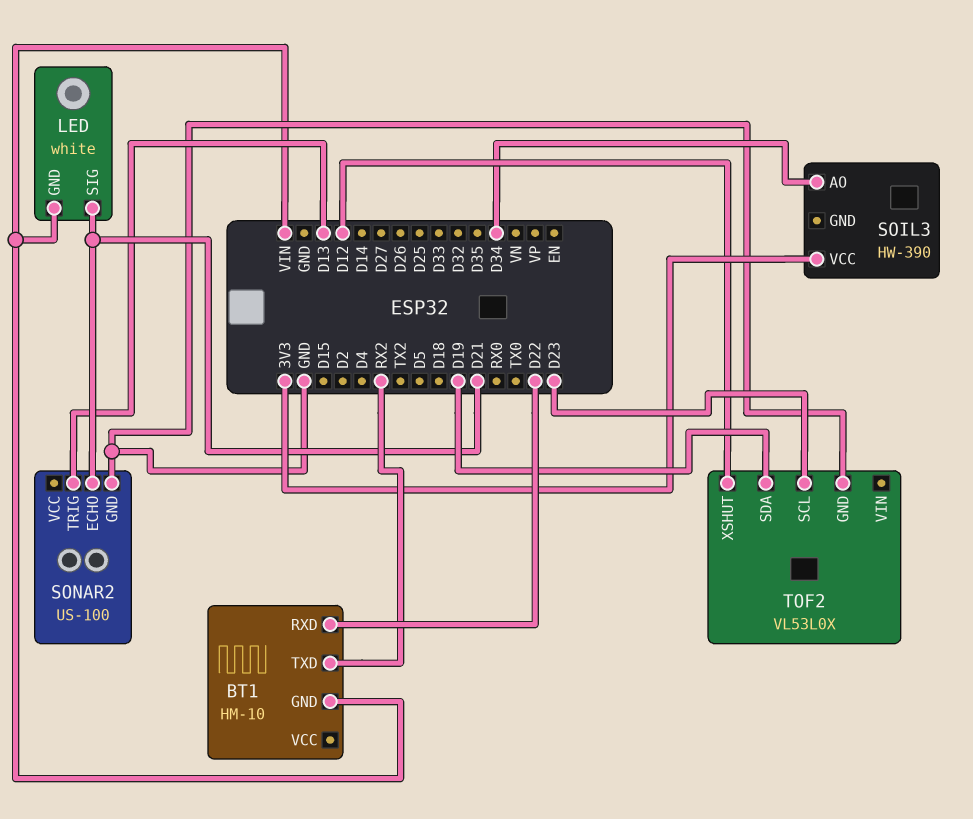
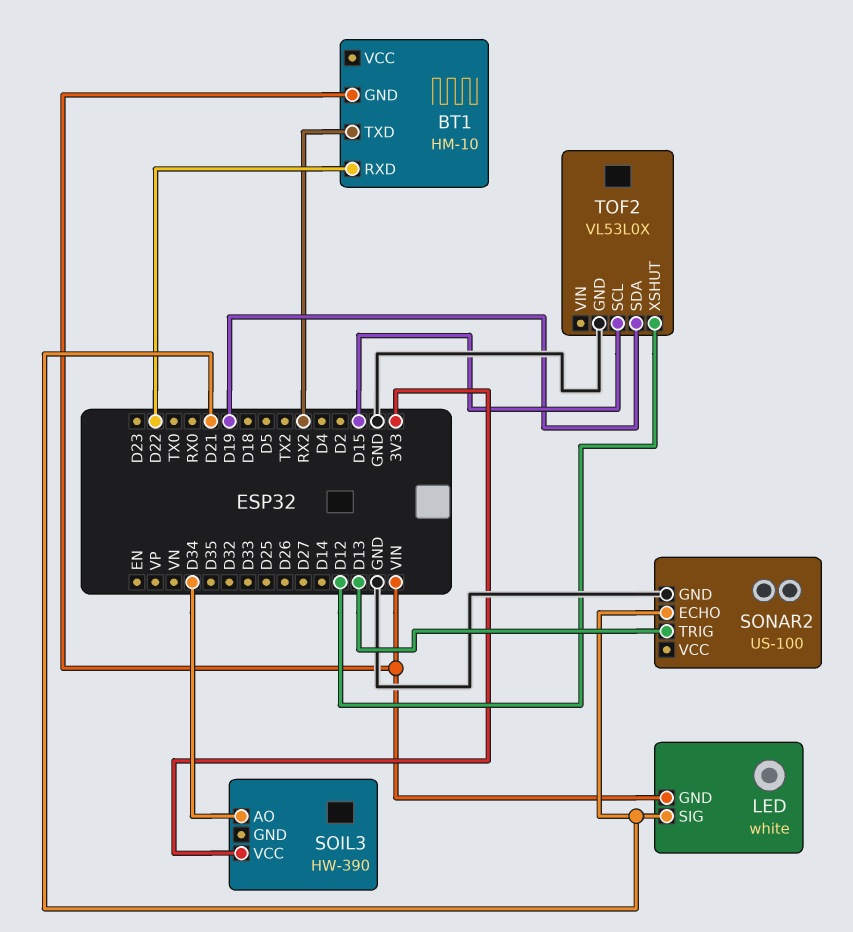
TOF2 pin SCL: D23 -> D15

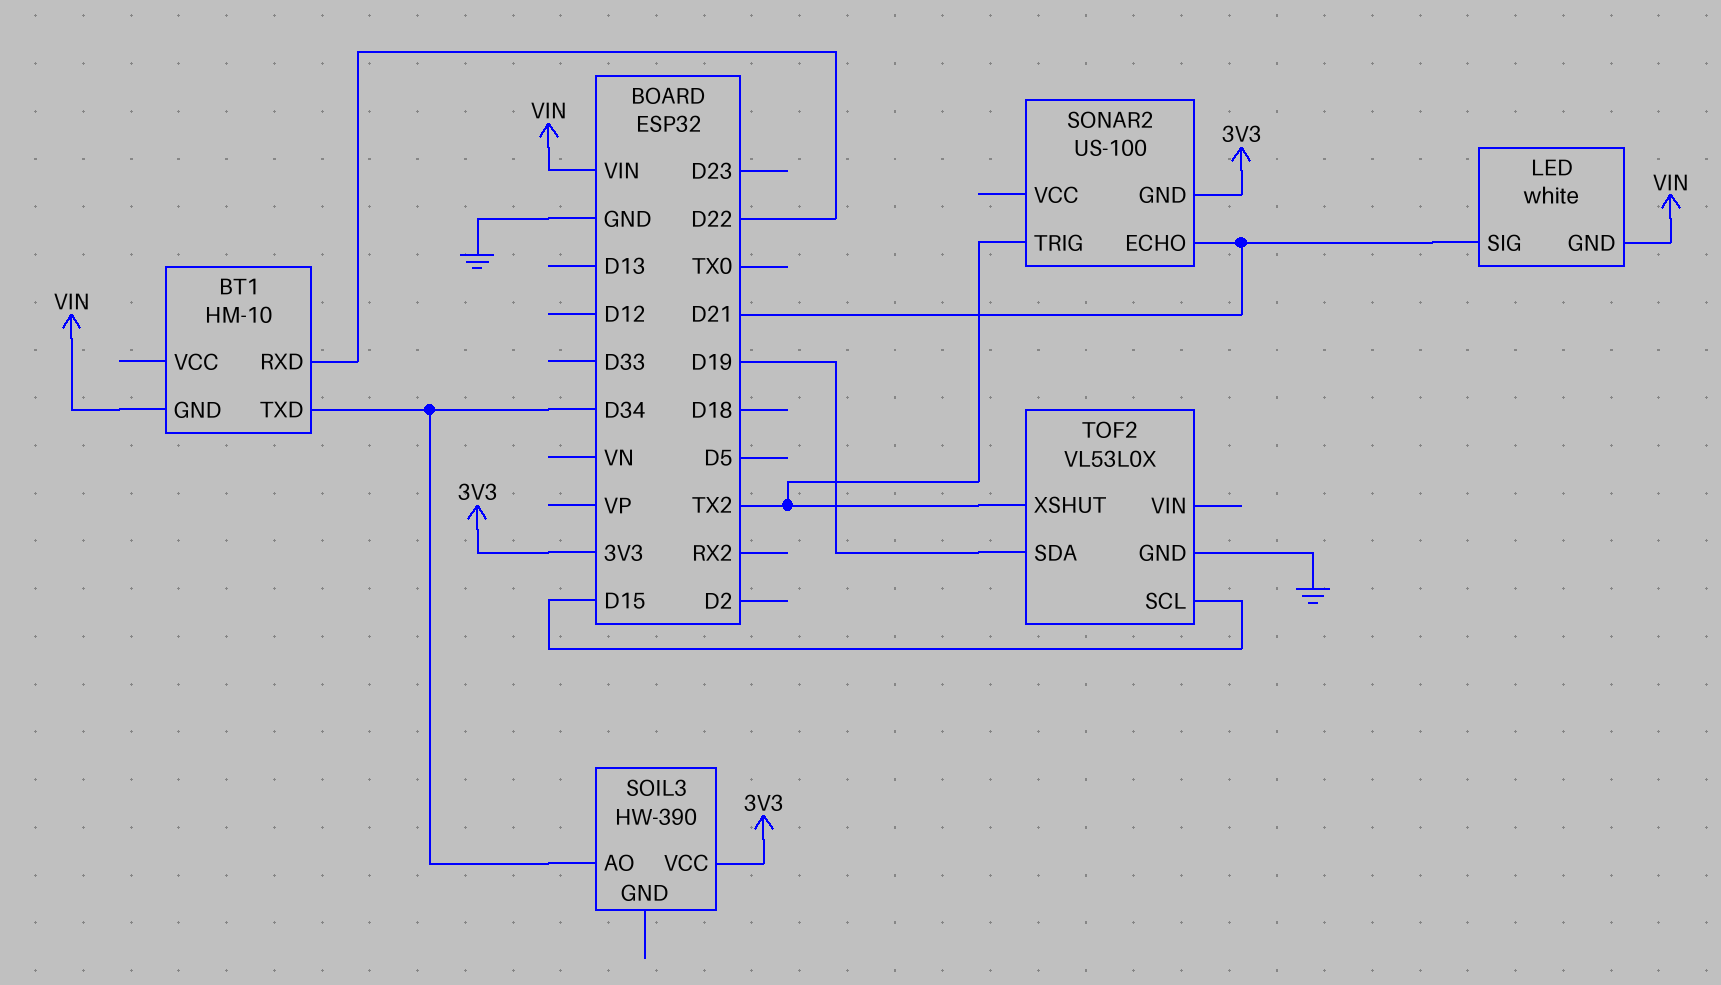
BT1 pin TXD: RX2 -> D34
SONAR2 pin GND: GND -> 3V3
SONAR2 pin TRIG: D13 -> TX2
TOF2 pin XSHUT: D12 -> TX2

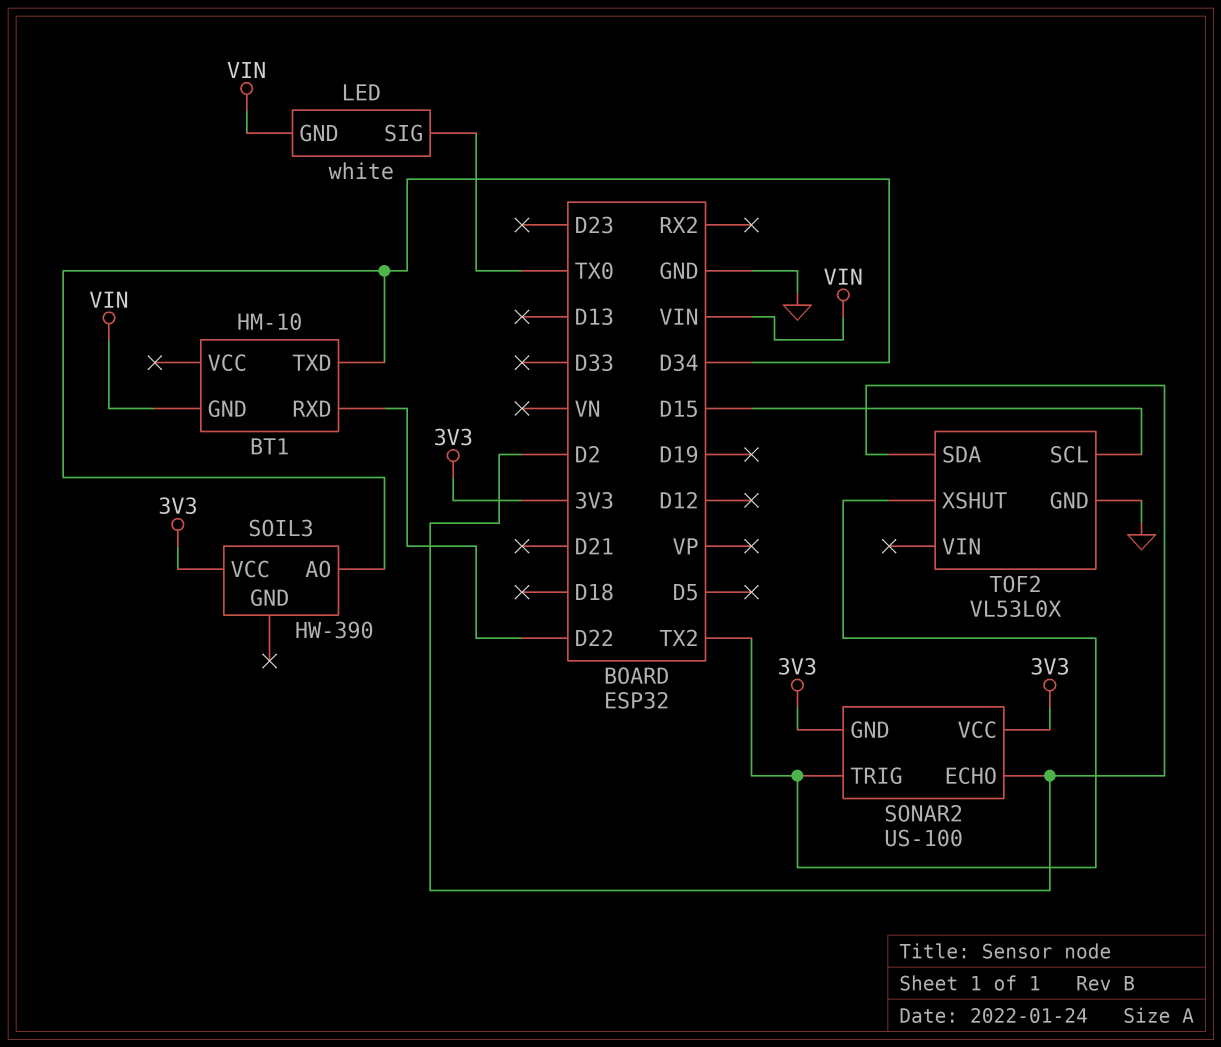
LED pin SIG: D21 -> TX0
SONAR2 pin ECHO: D21 -> D2
SONAR2 pin VCC: none -> 3V3
TOF2 pin SDA: D19 -> D2

